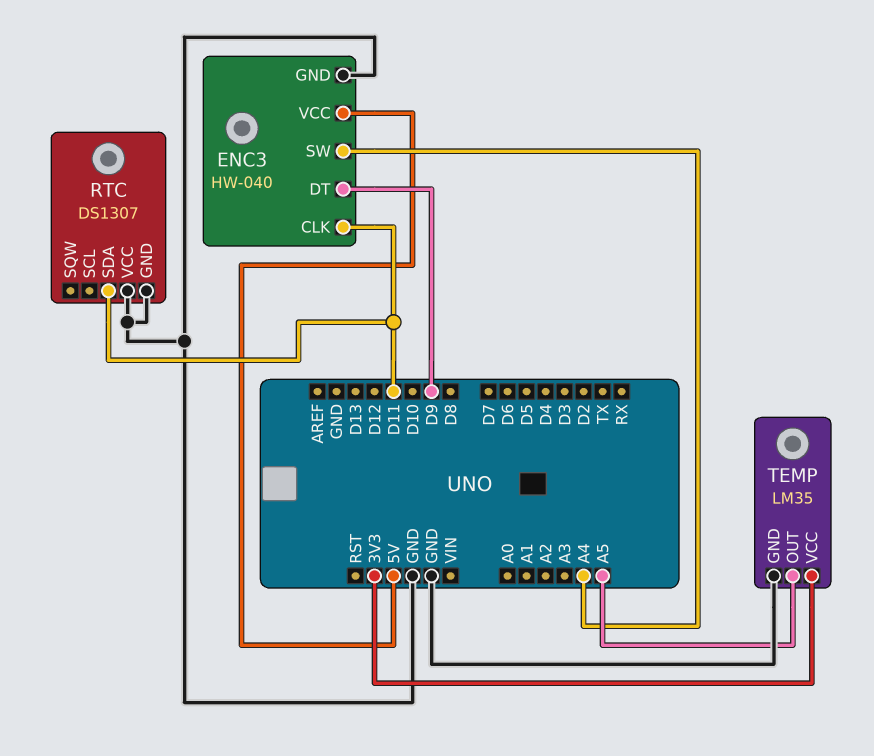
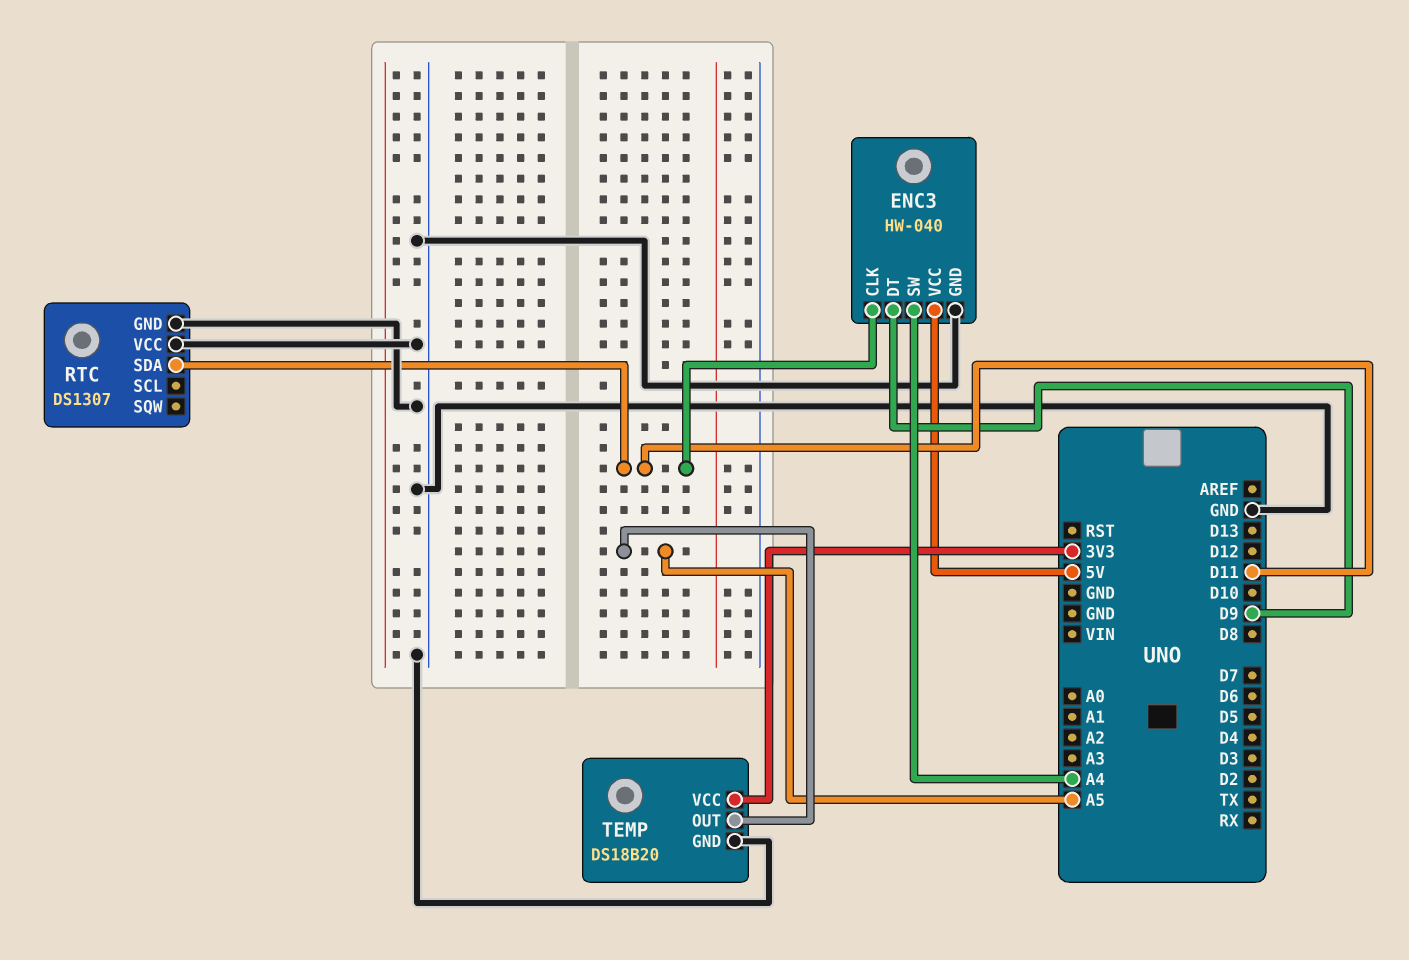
TEMP: LM35 -> DS18B20

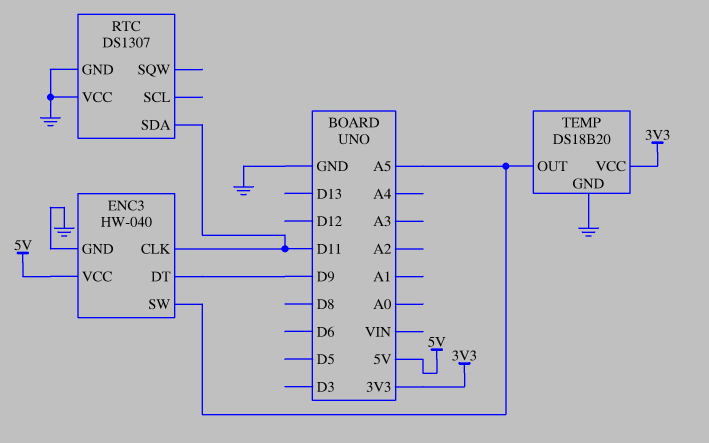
ENC3 pin SW: A4 -> A5

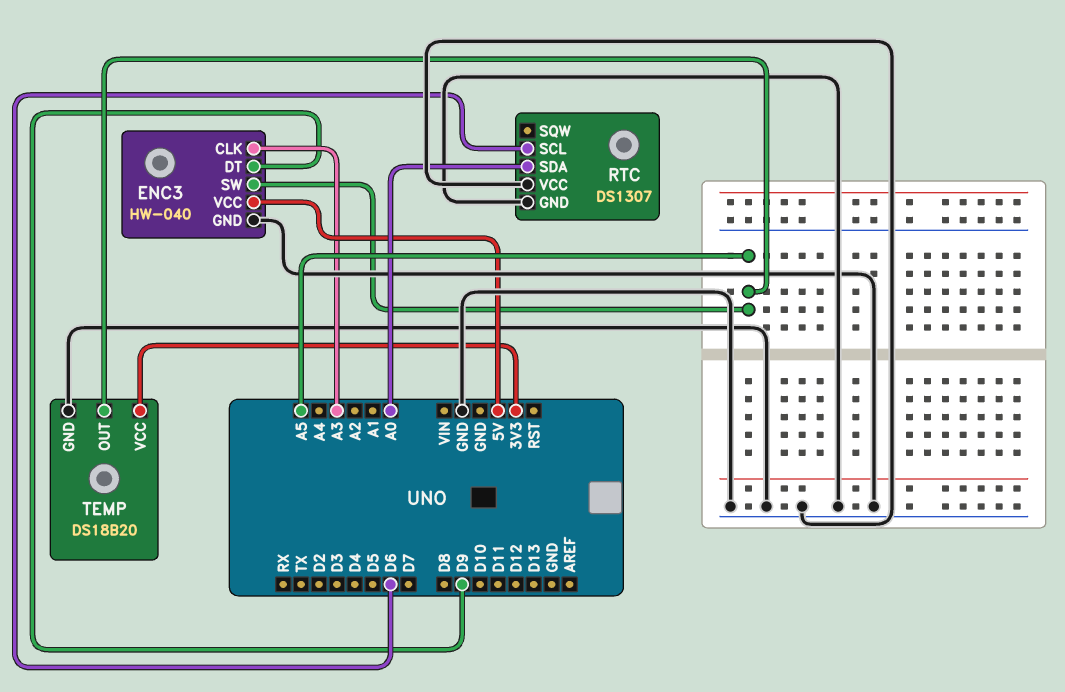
ENC3 pin CLK: D11 -> A3
RTC pin SCL: none -> D6
RTC pin SDA: D11 -> A0

